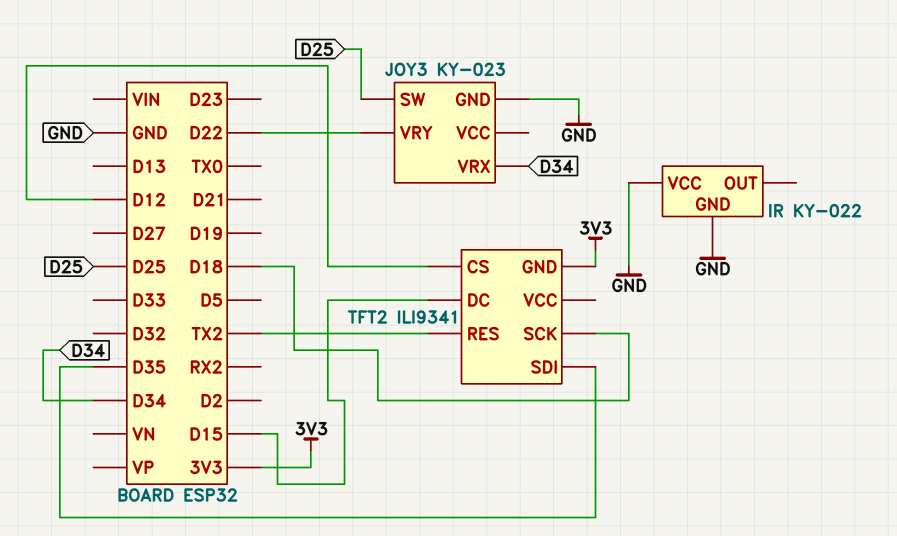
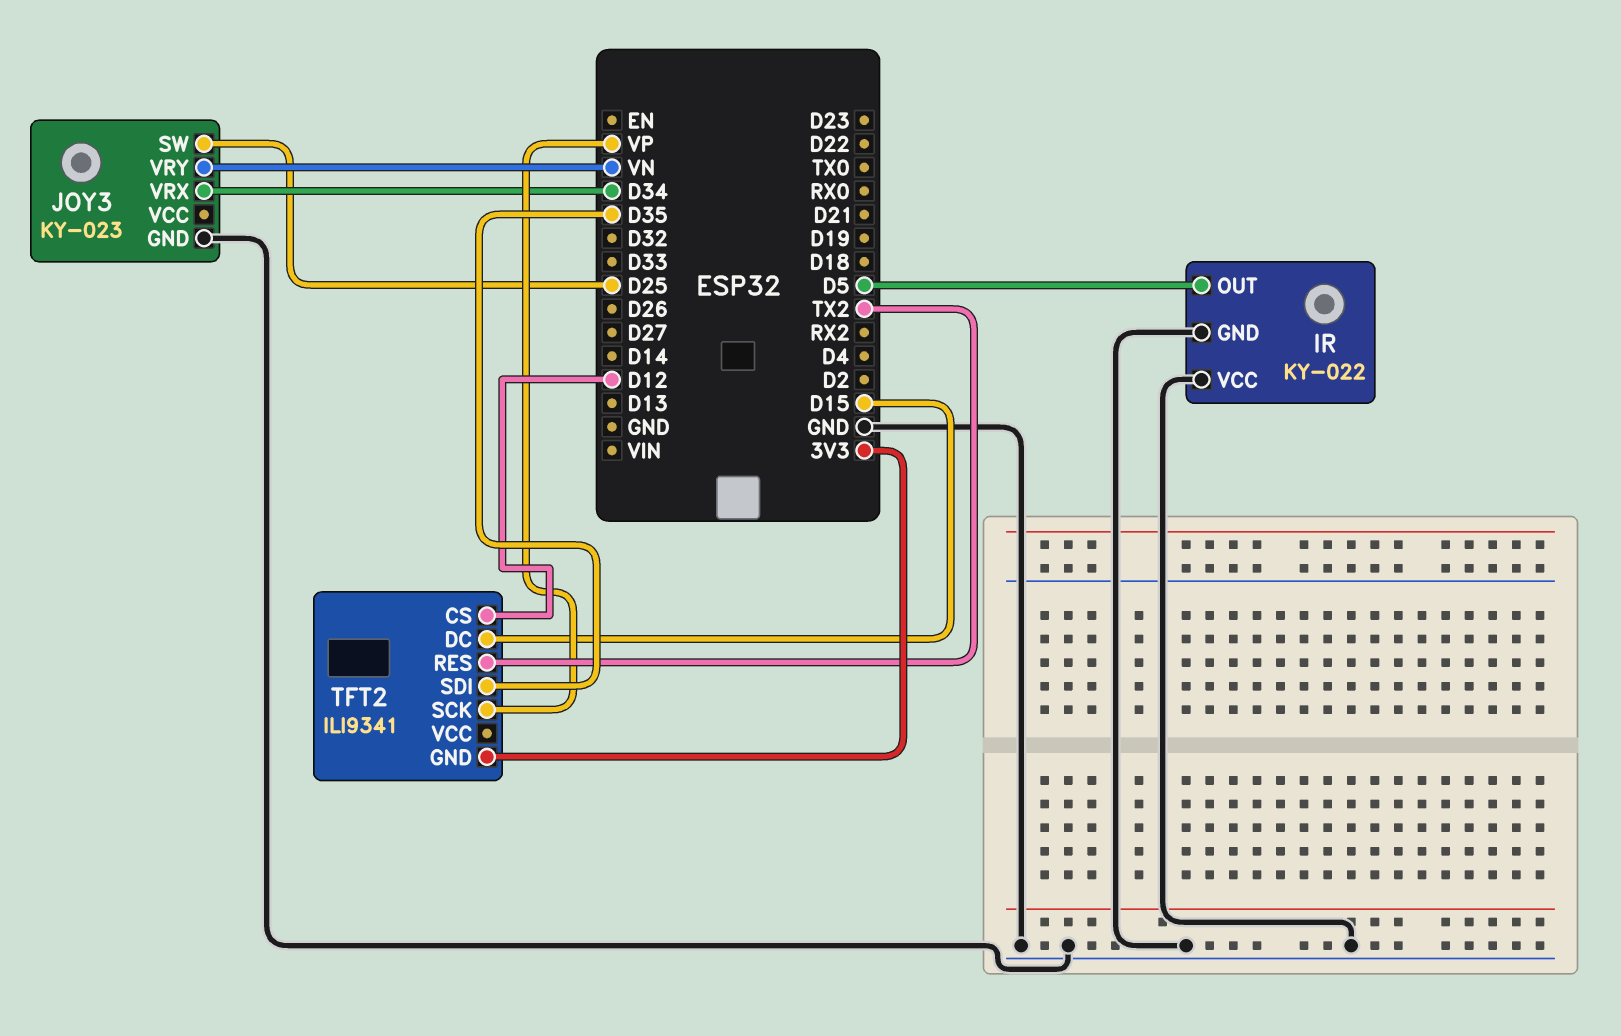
IR pin OUT: none -> D5
JOY3 pin VRY: D22 -> VN
TFT2 pin SCK: D18 -> VP

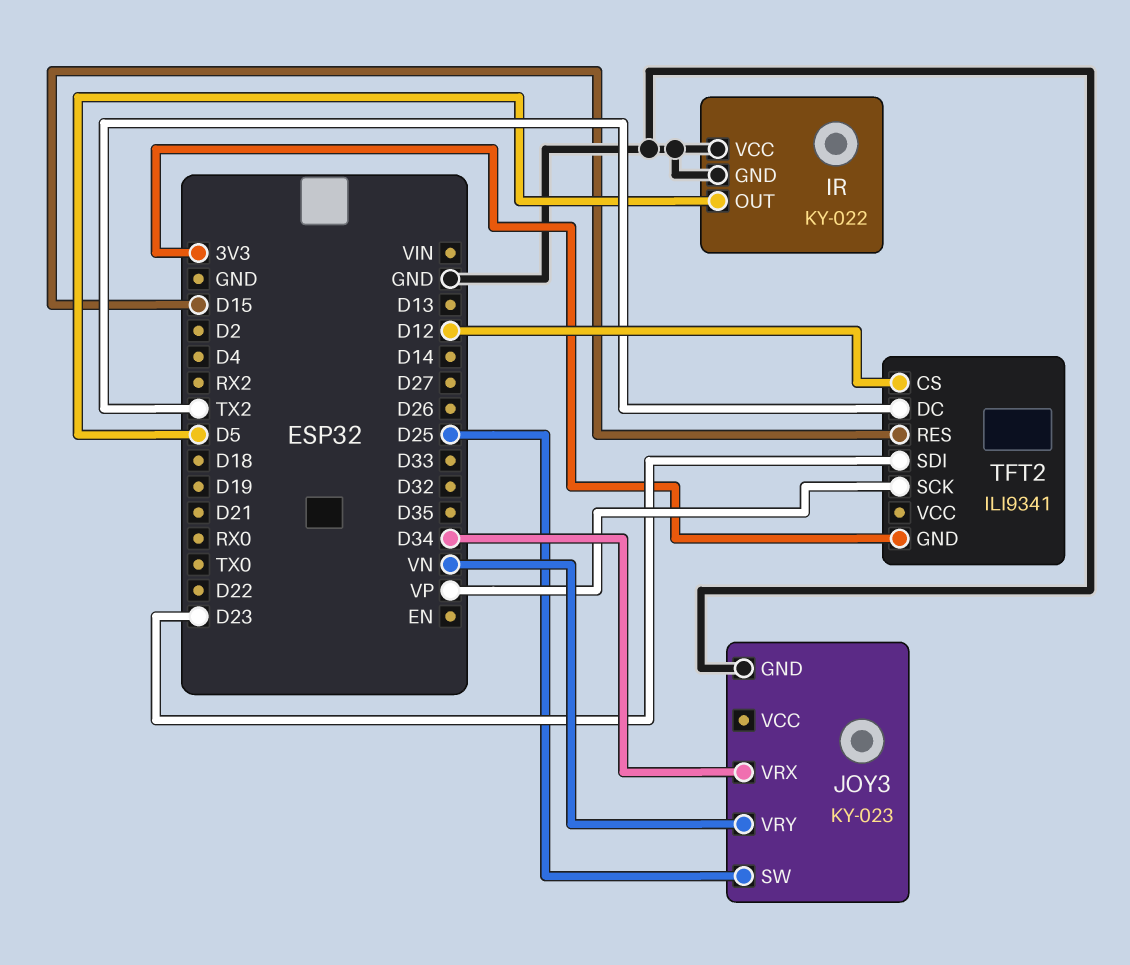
TFT2 pin DC: D15 -> TX2
TFT2 pin RES: TX2 -> D15
TFT2 pin SDI: D35 -> D23

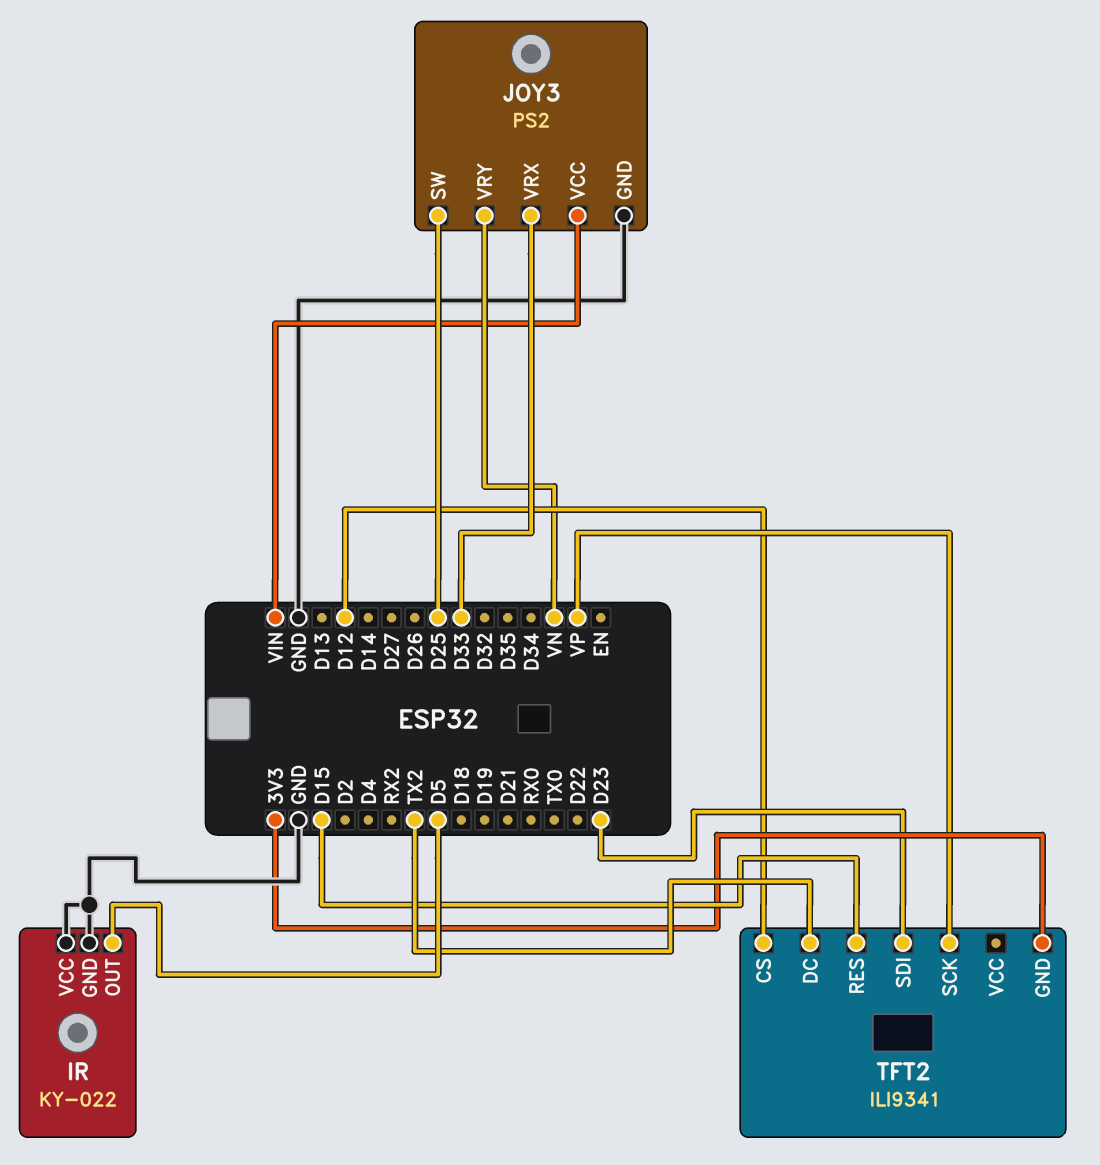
JOY3: KY-023 -> PS2
JOY3 pin VCC: none -> VIN
JOY3 pin VRX: D34 -> D33

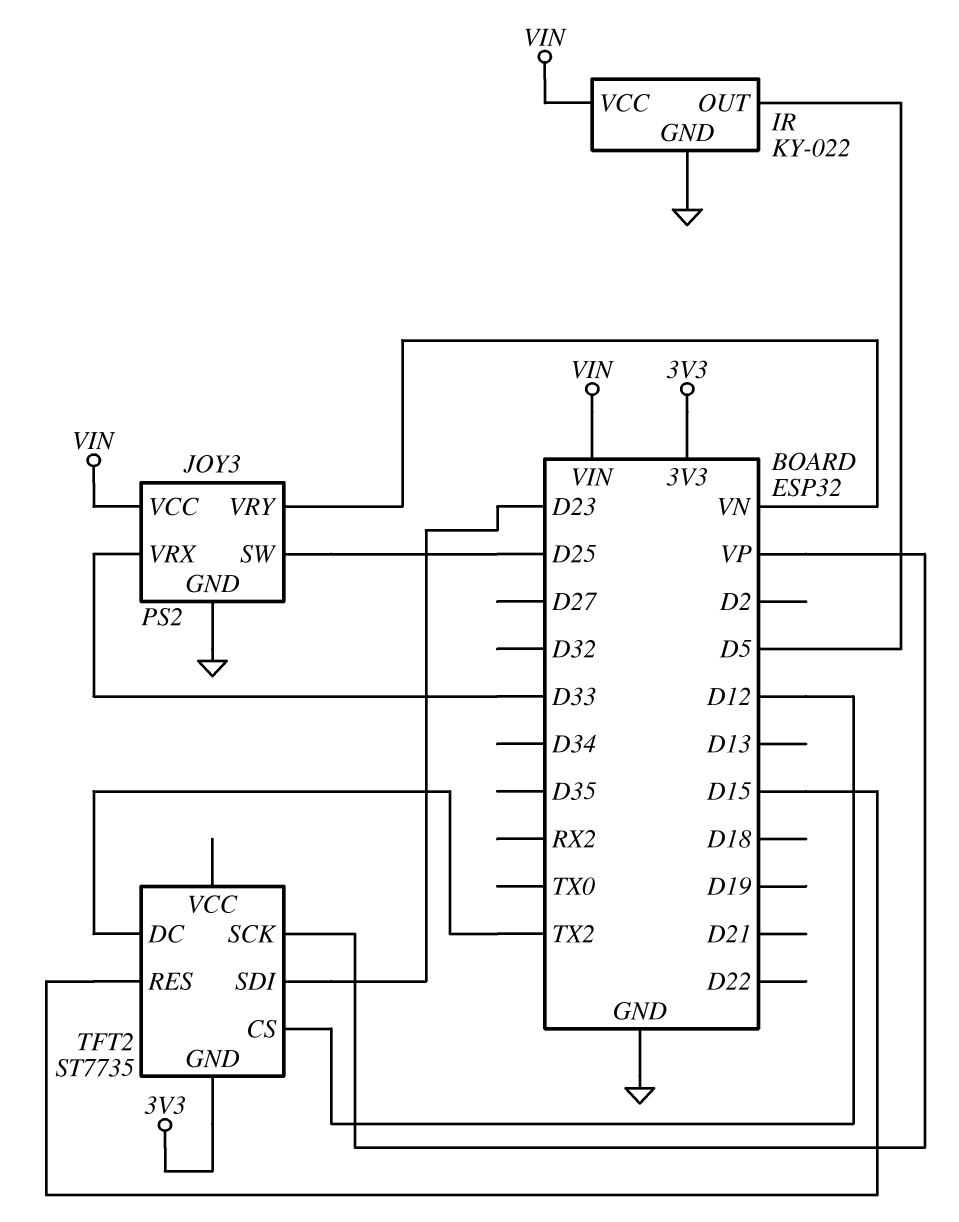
IR pin VCC: GND -> VIN
TFT2: ILI9341 -> ST7735

